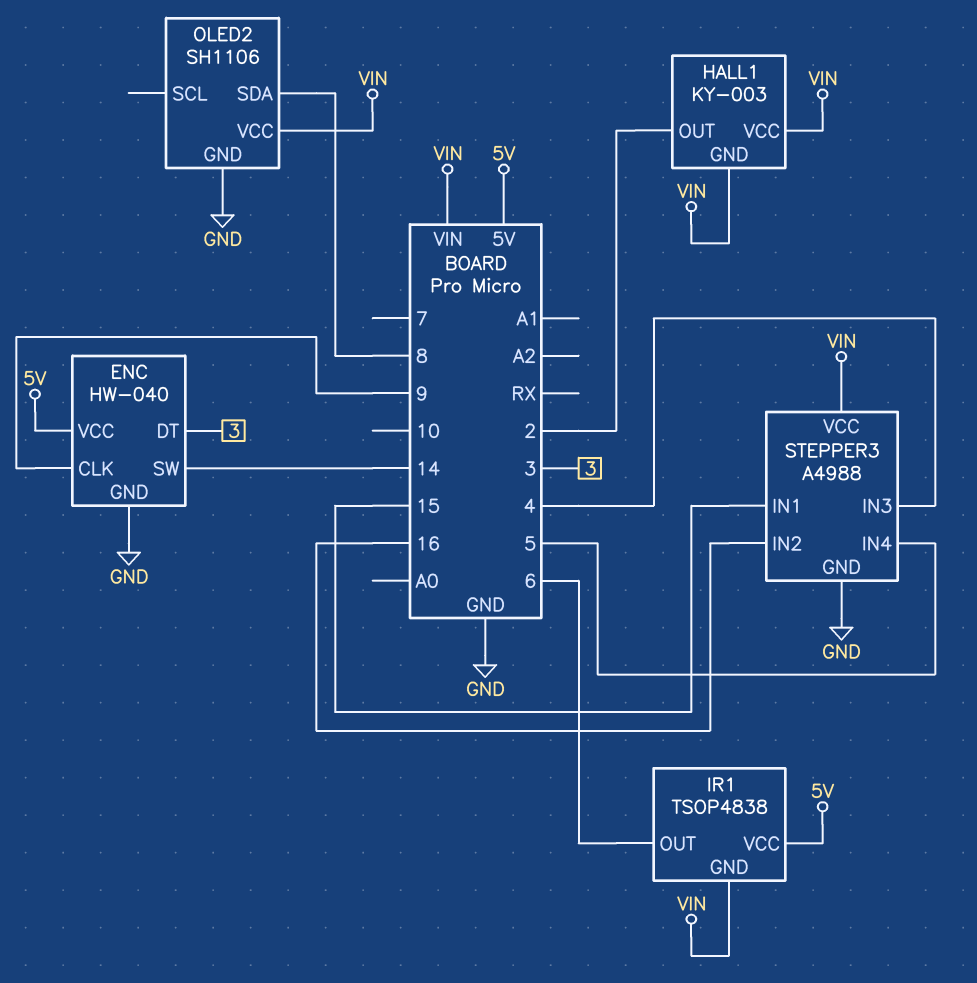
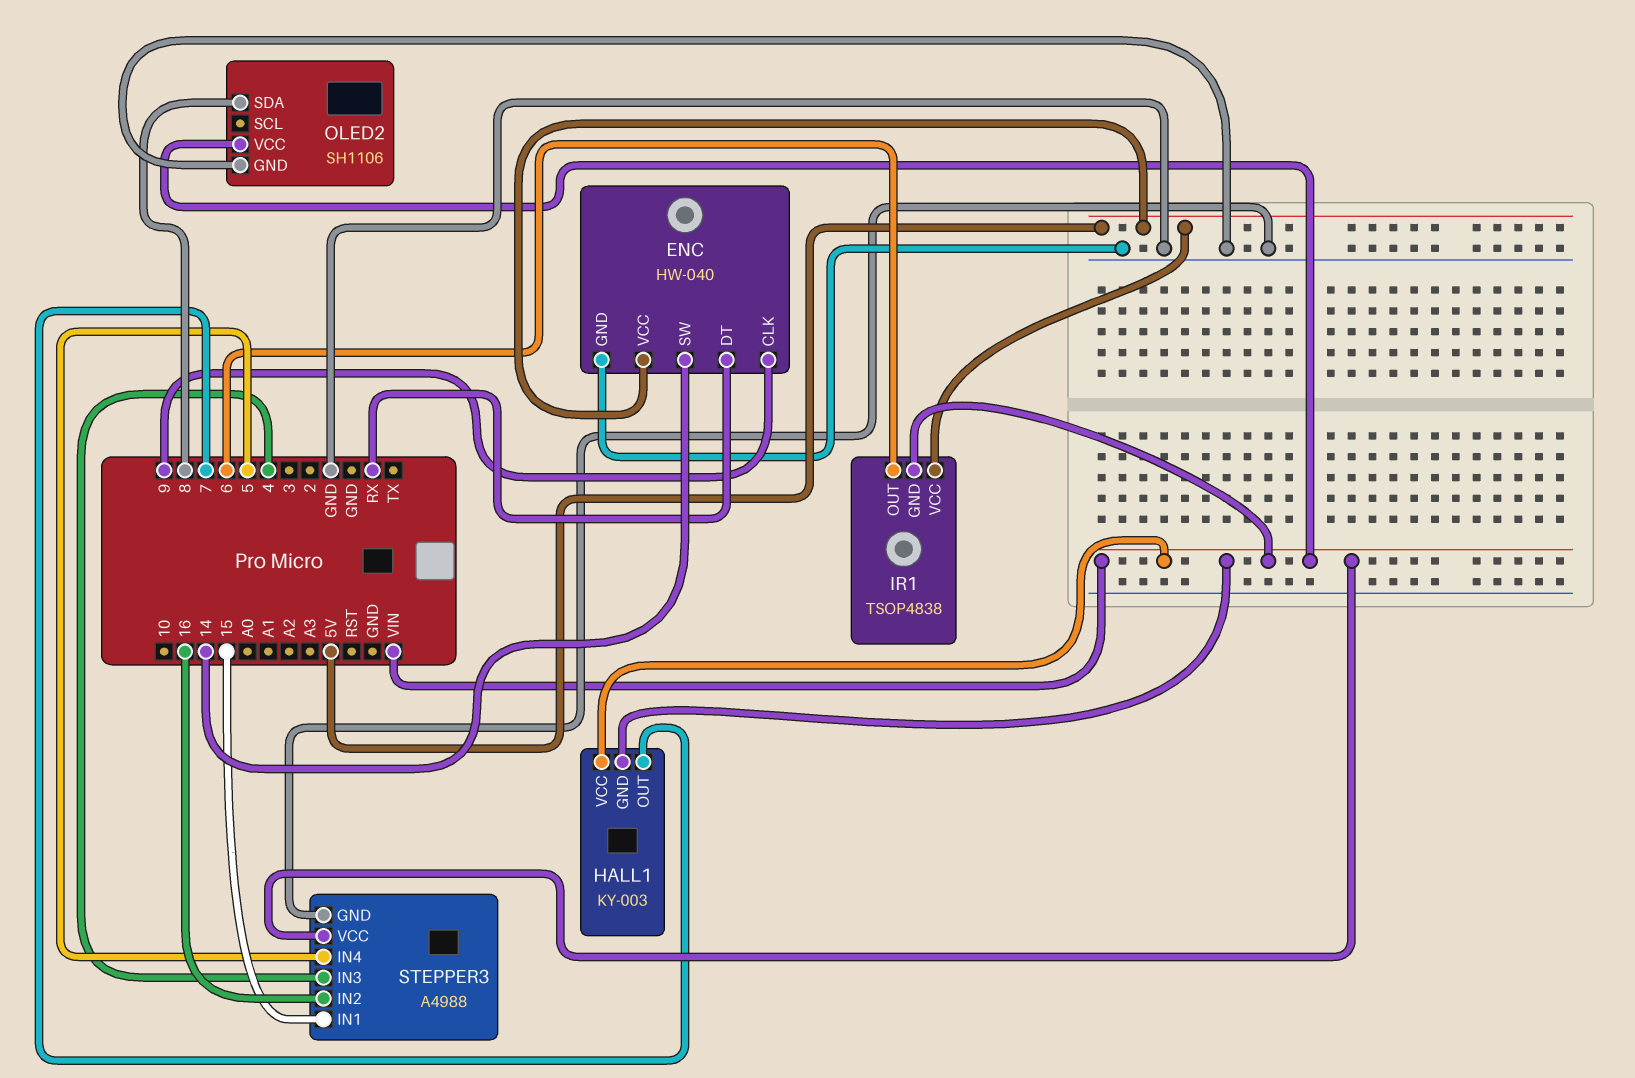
ENC pin DT: 3 -> RX
HALL1 pin OUT: 2 -> 7

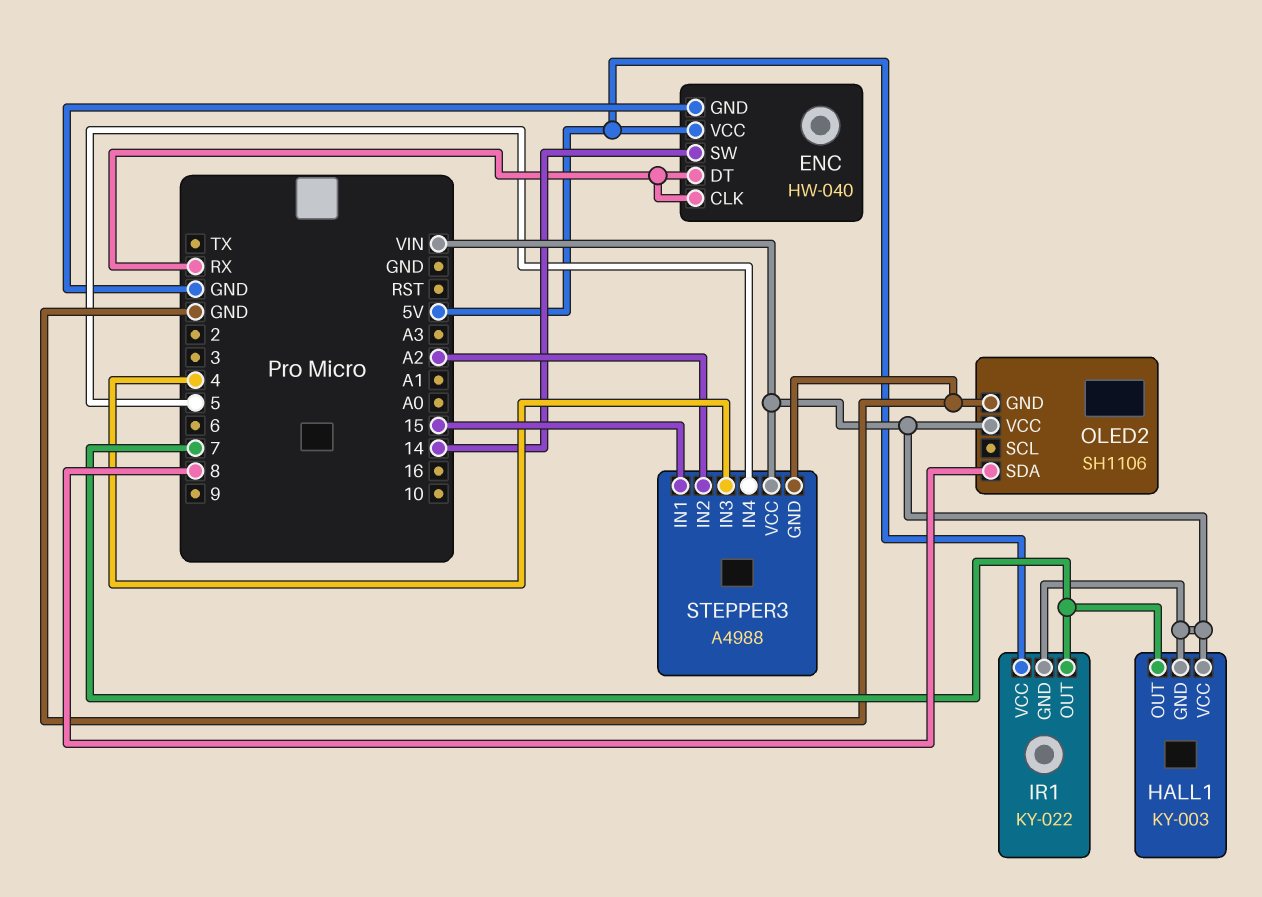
ENC pin CLK: 9 -> RX
IR1: TSOP4838 -> KY-022
IR1 pin OUT: 6 -> 7
STEPPER3 pin IN2: 16 -> A2

